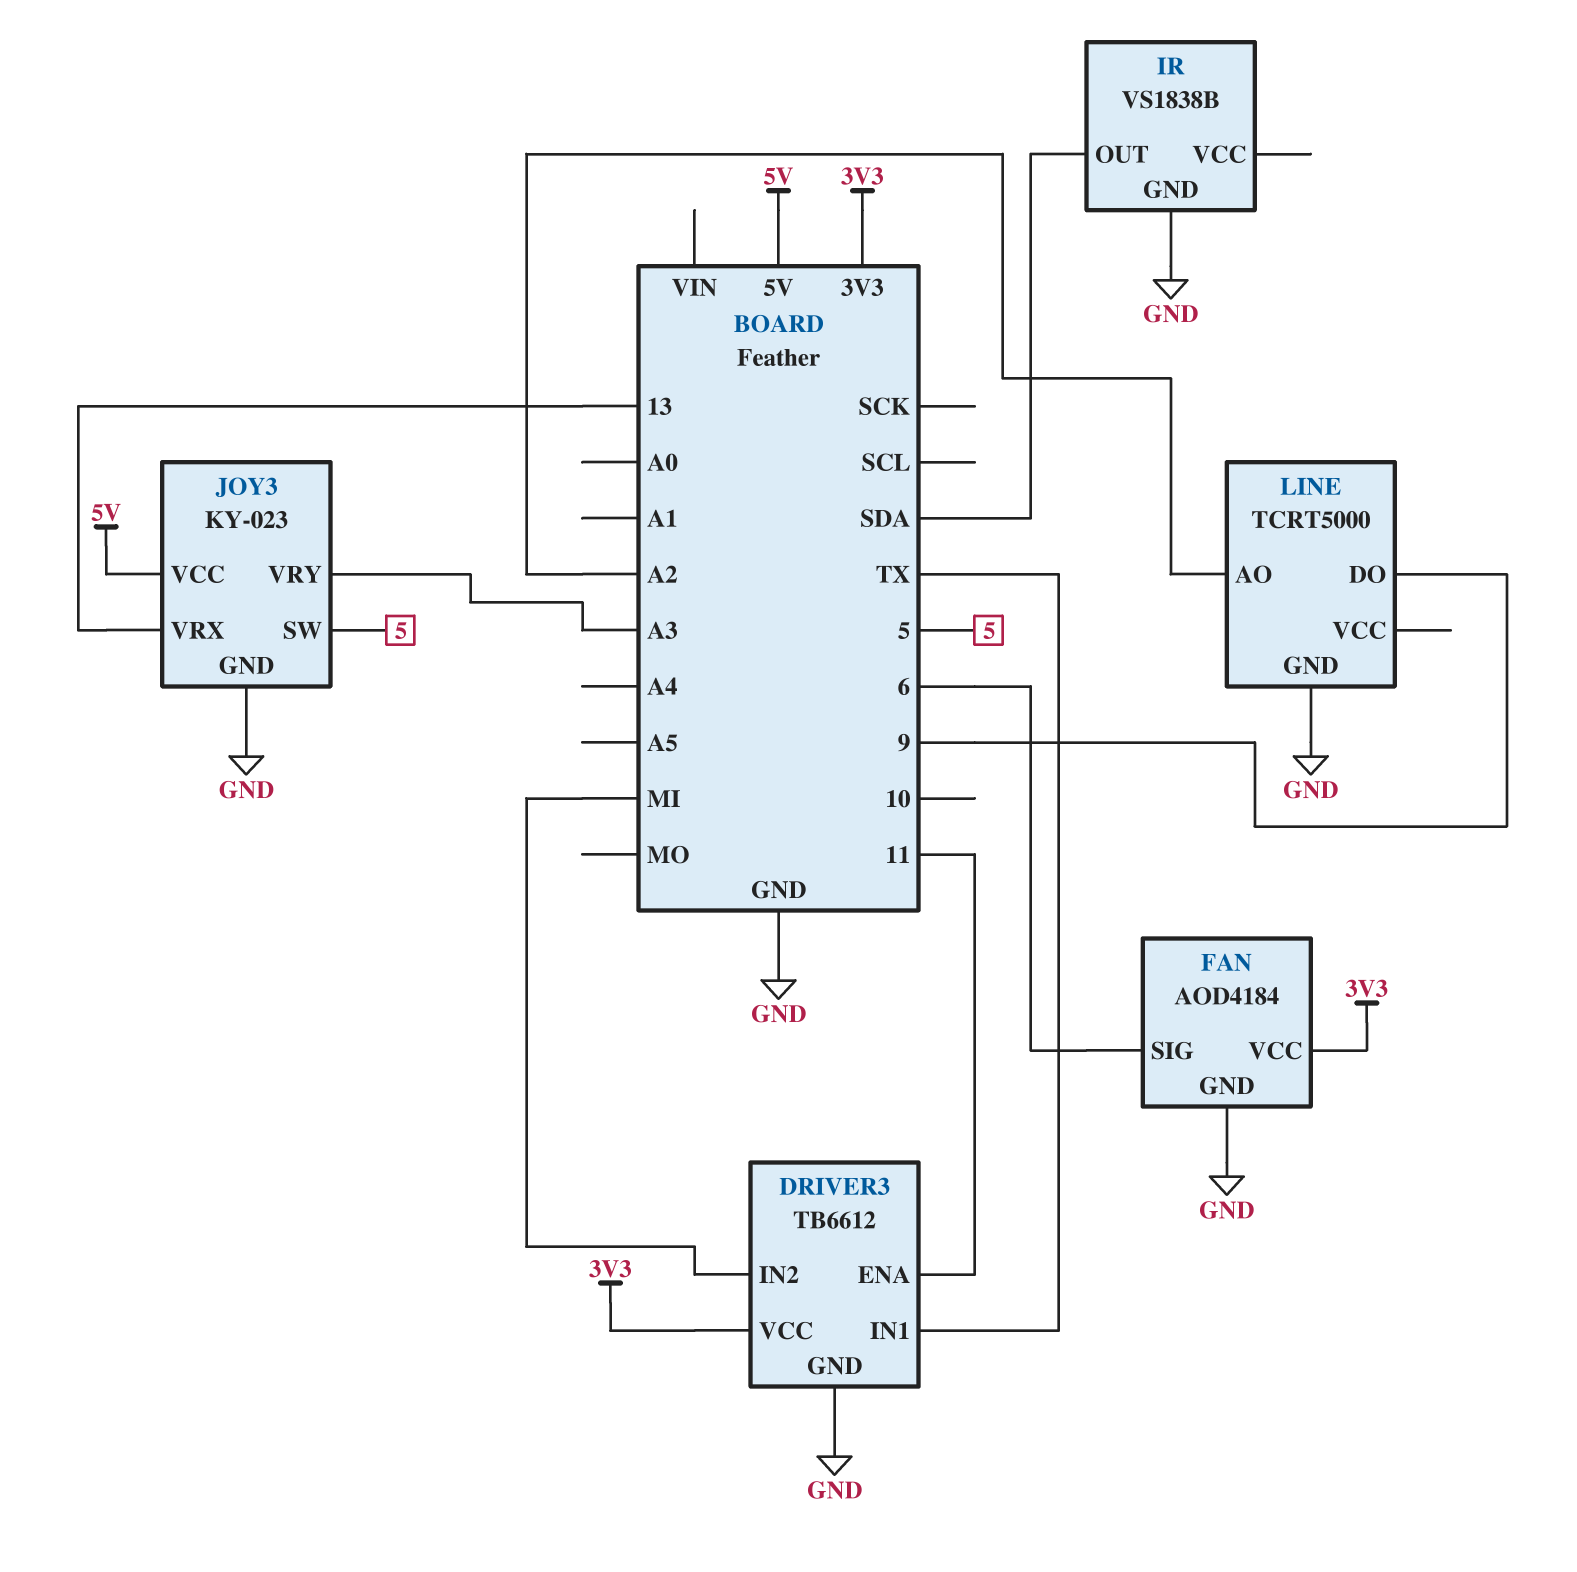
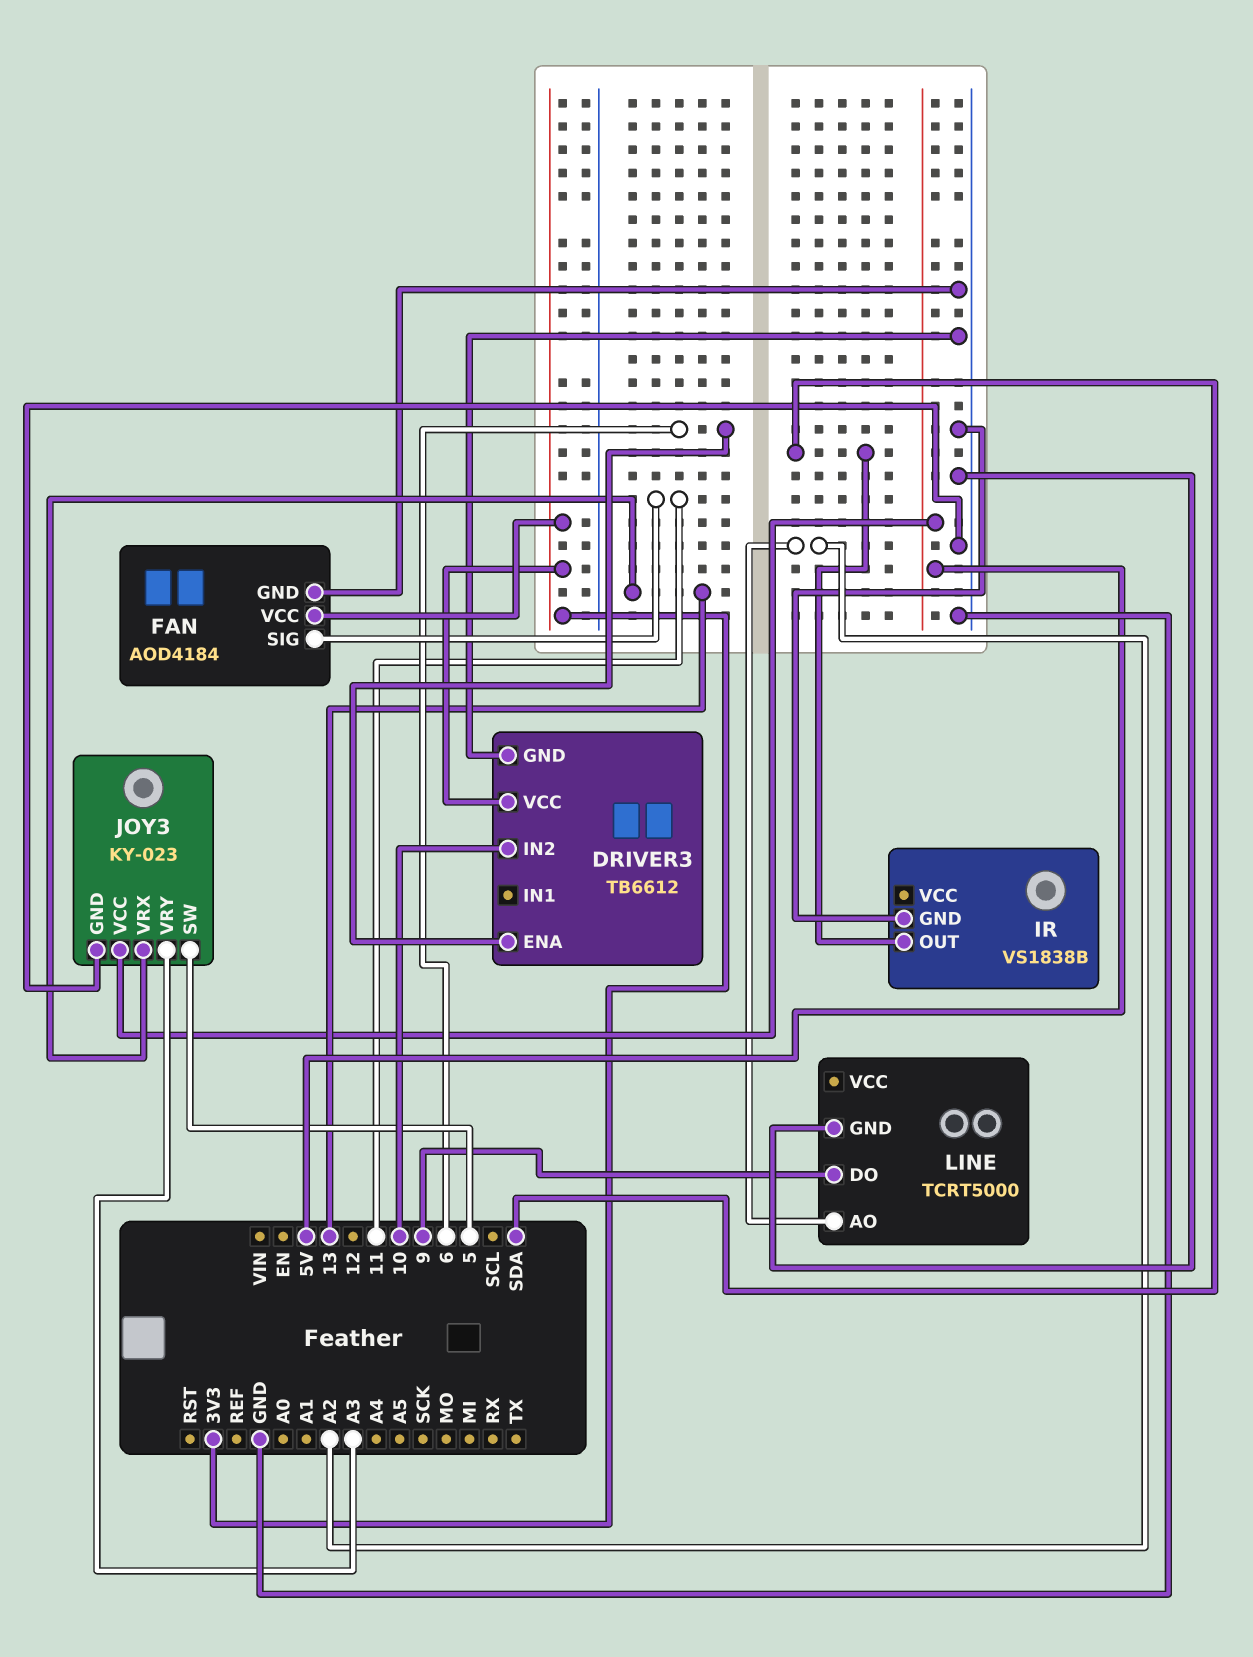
DRIVER3 pin ENA: 11 -> 6
DRIVER3 pin IN1: TX -> none
DRIVER3 pin IN2: MI -> 10
FAN pin SIG: 6 -> 11

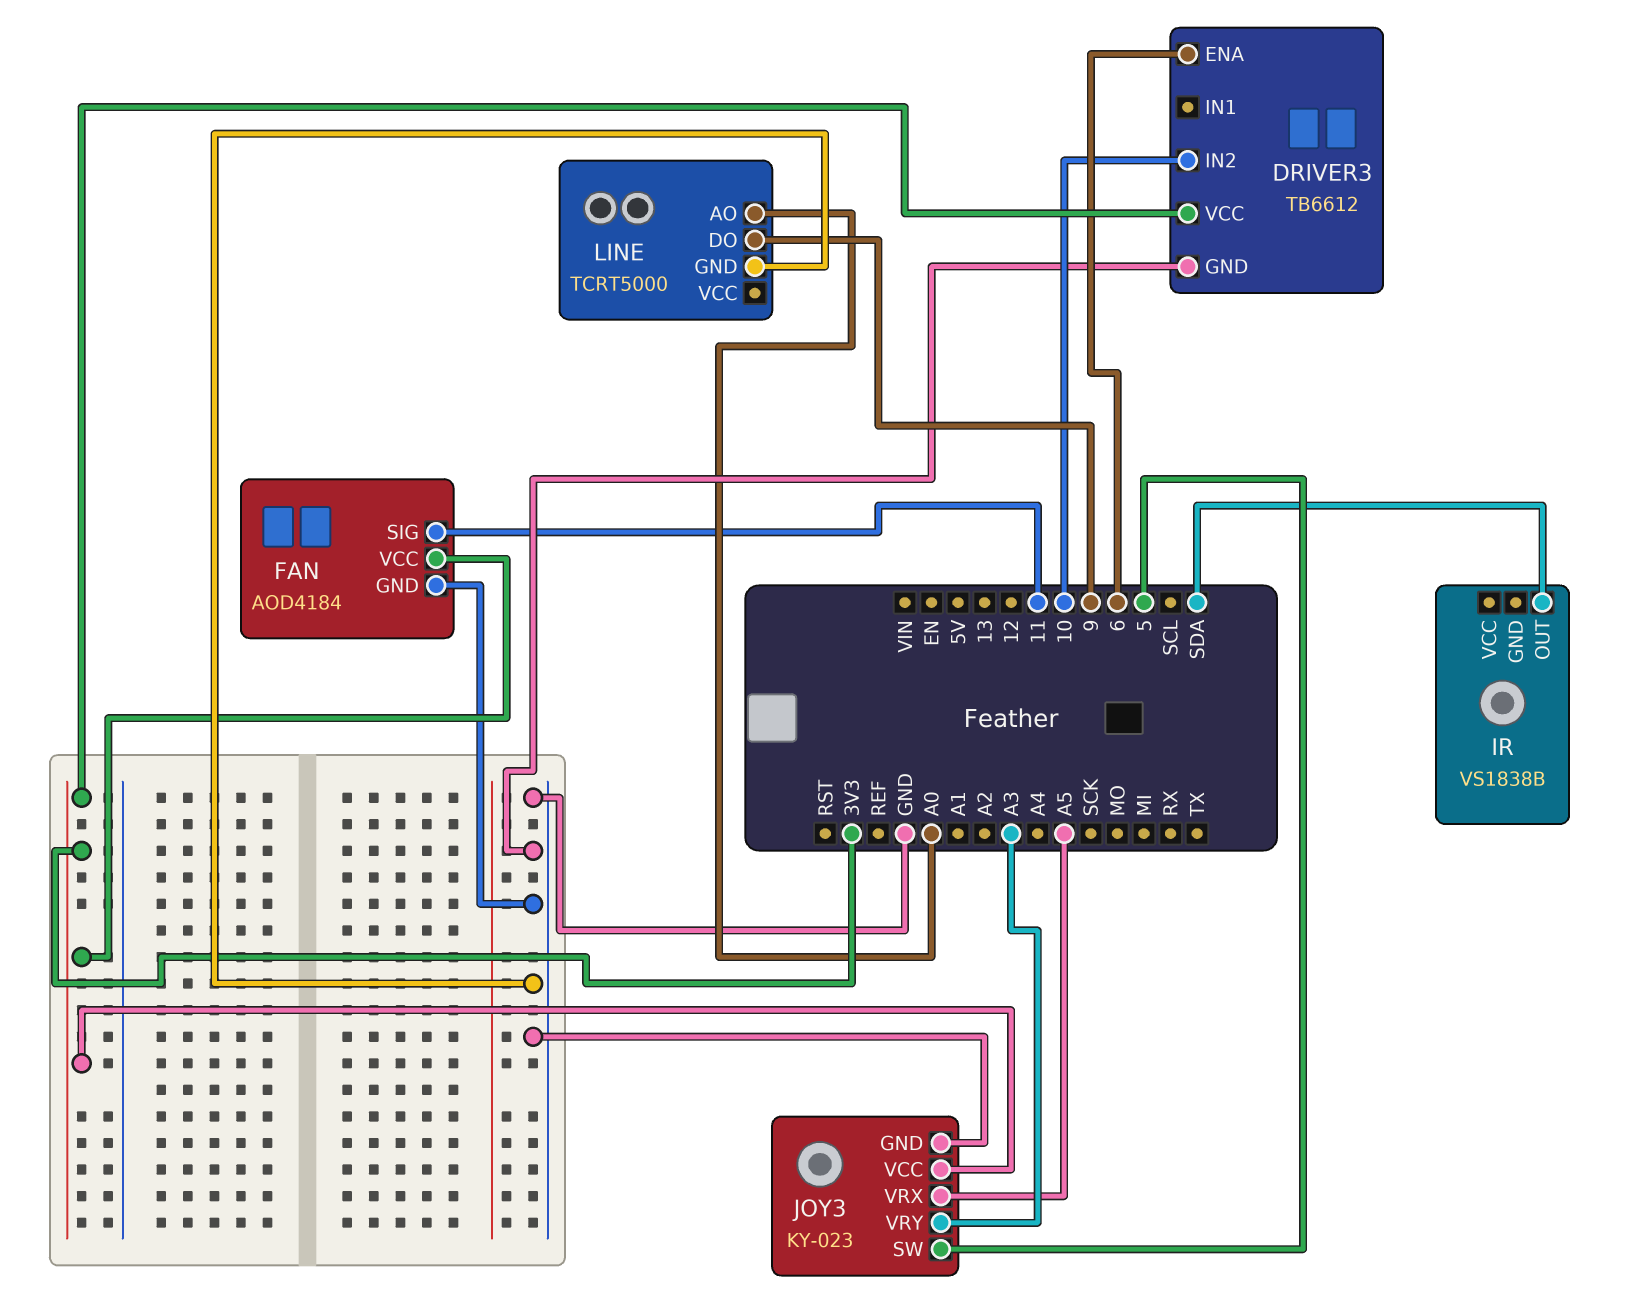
IR pin GND: GND -> none
JOY3 pin VCC: 5V -> 3V3
JOY3 pin VRX: 13 -> A5
LINE pin AO: A2 -> A0

